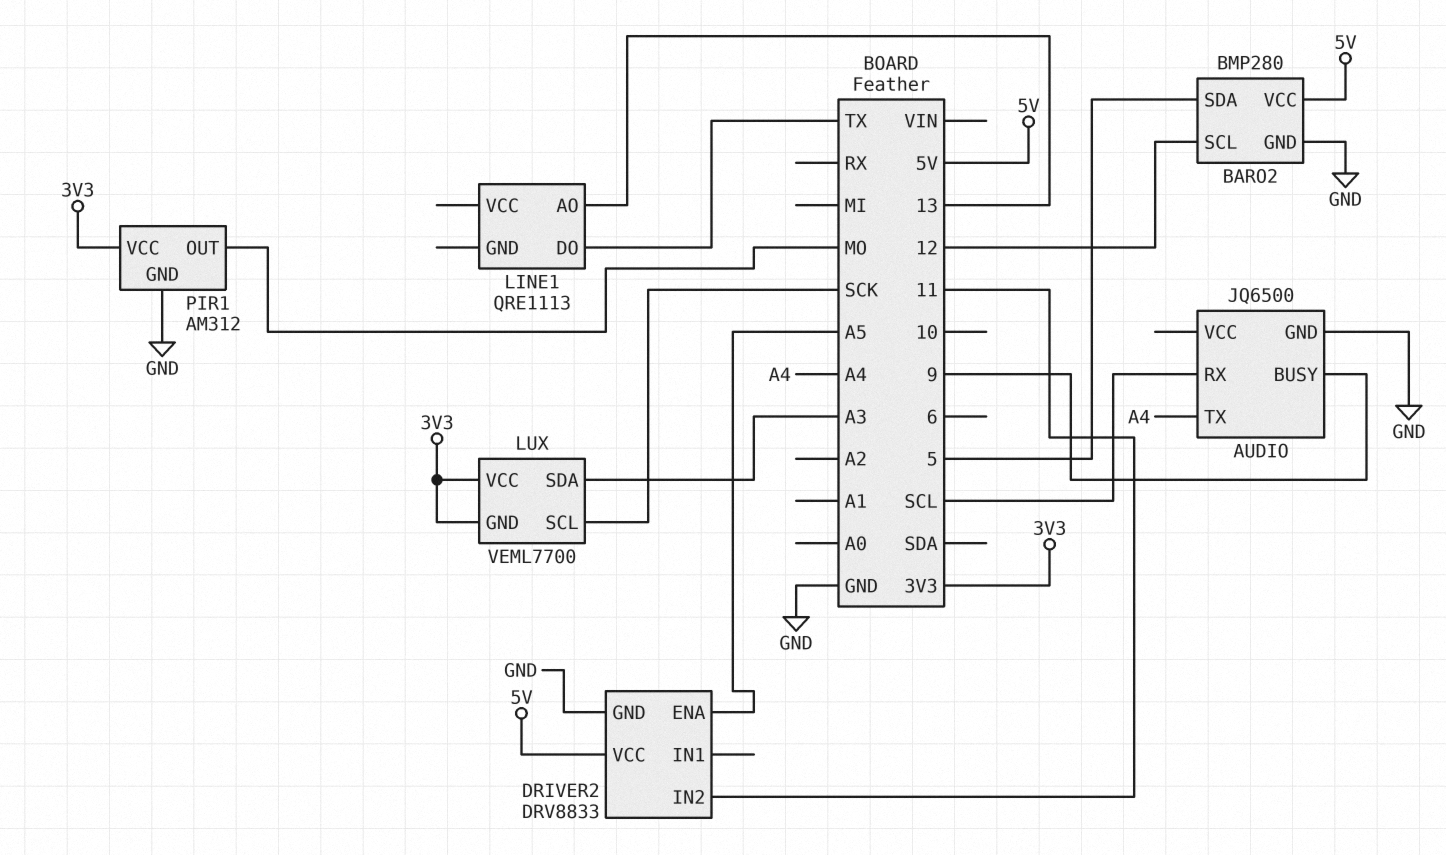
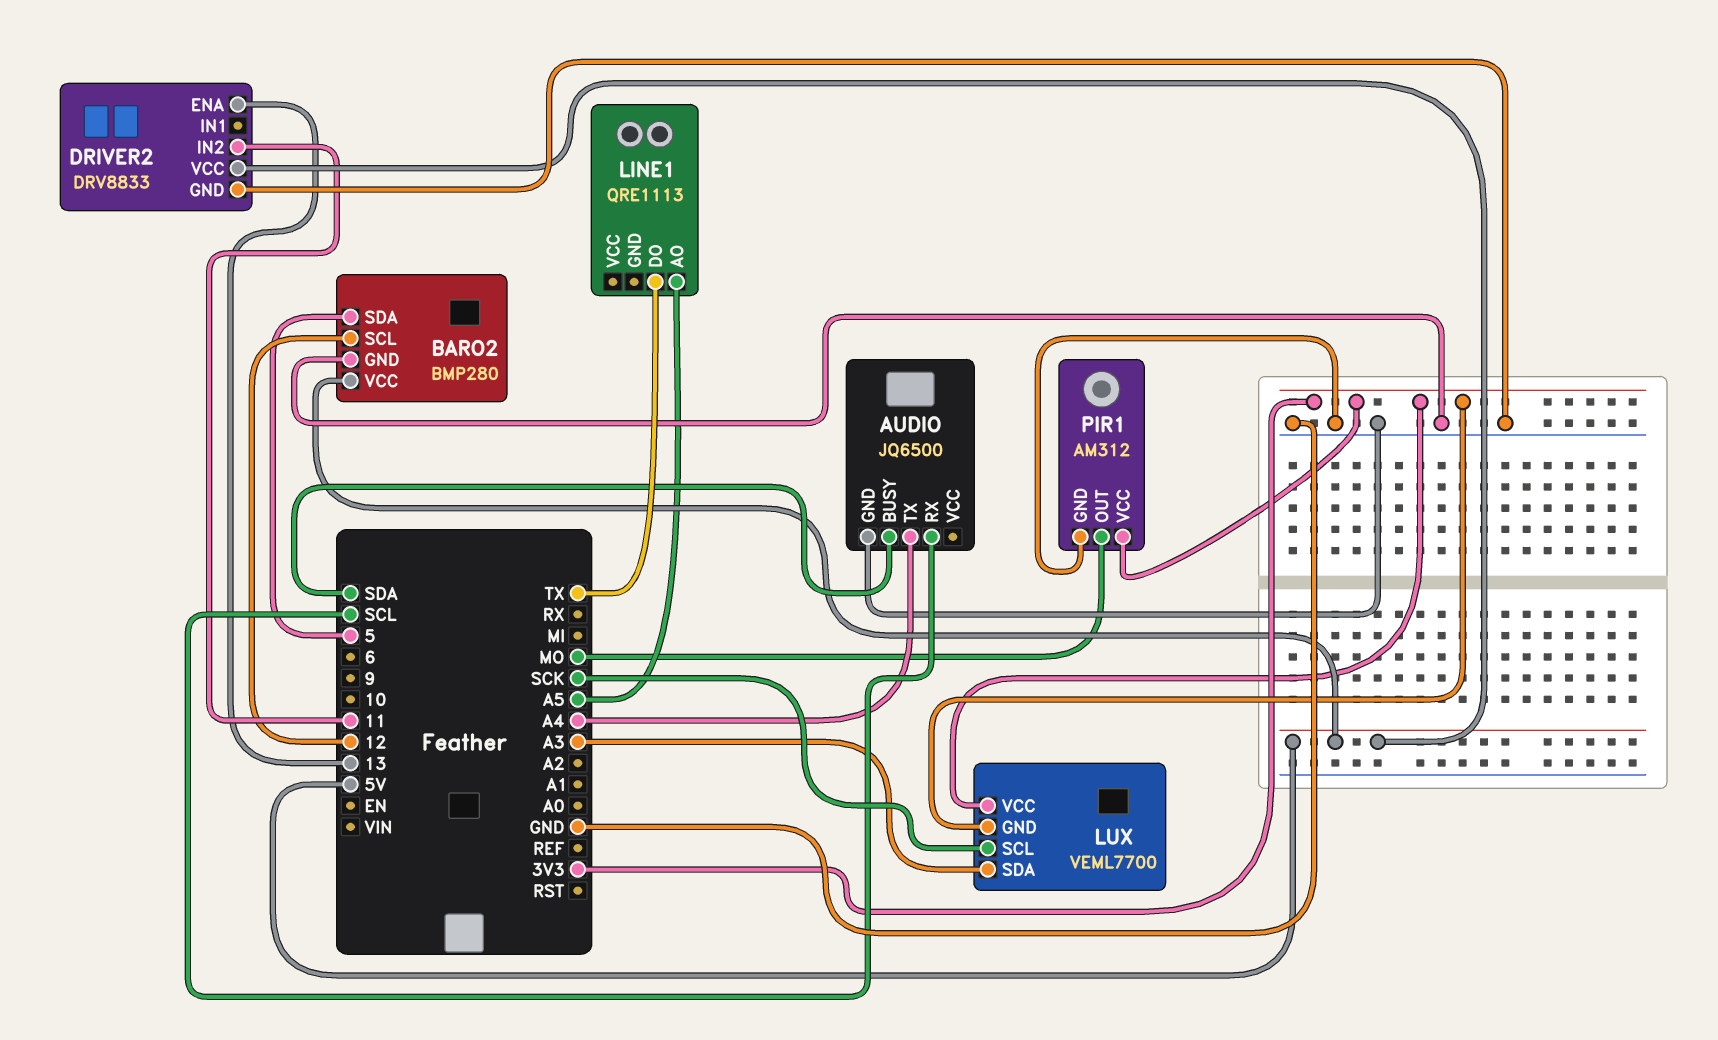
AUDIO pin BUSY: 9 -> SDA
DRIVER2 pin ENA: A5 -> 13
LINE1 pin AO: 13 -> A5

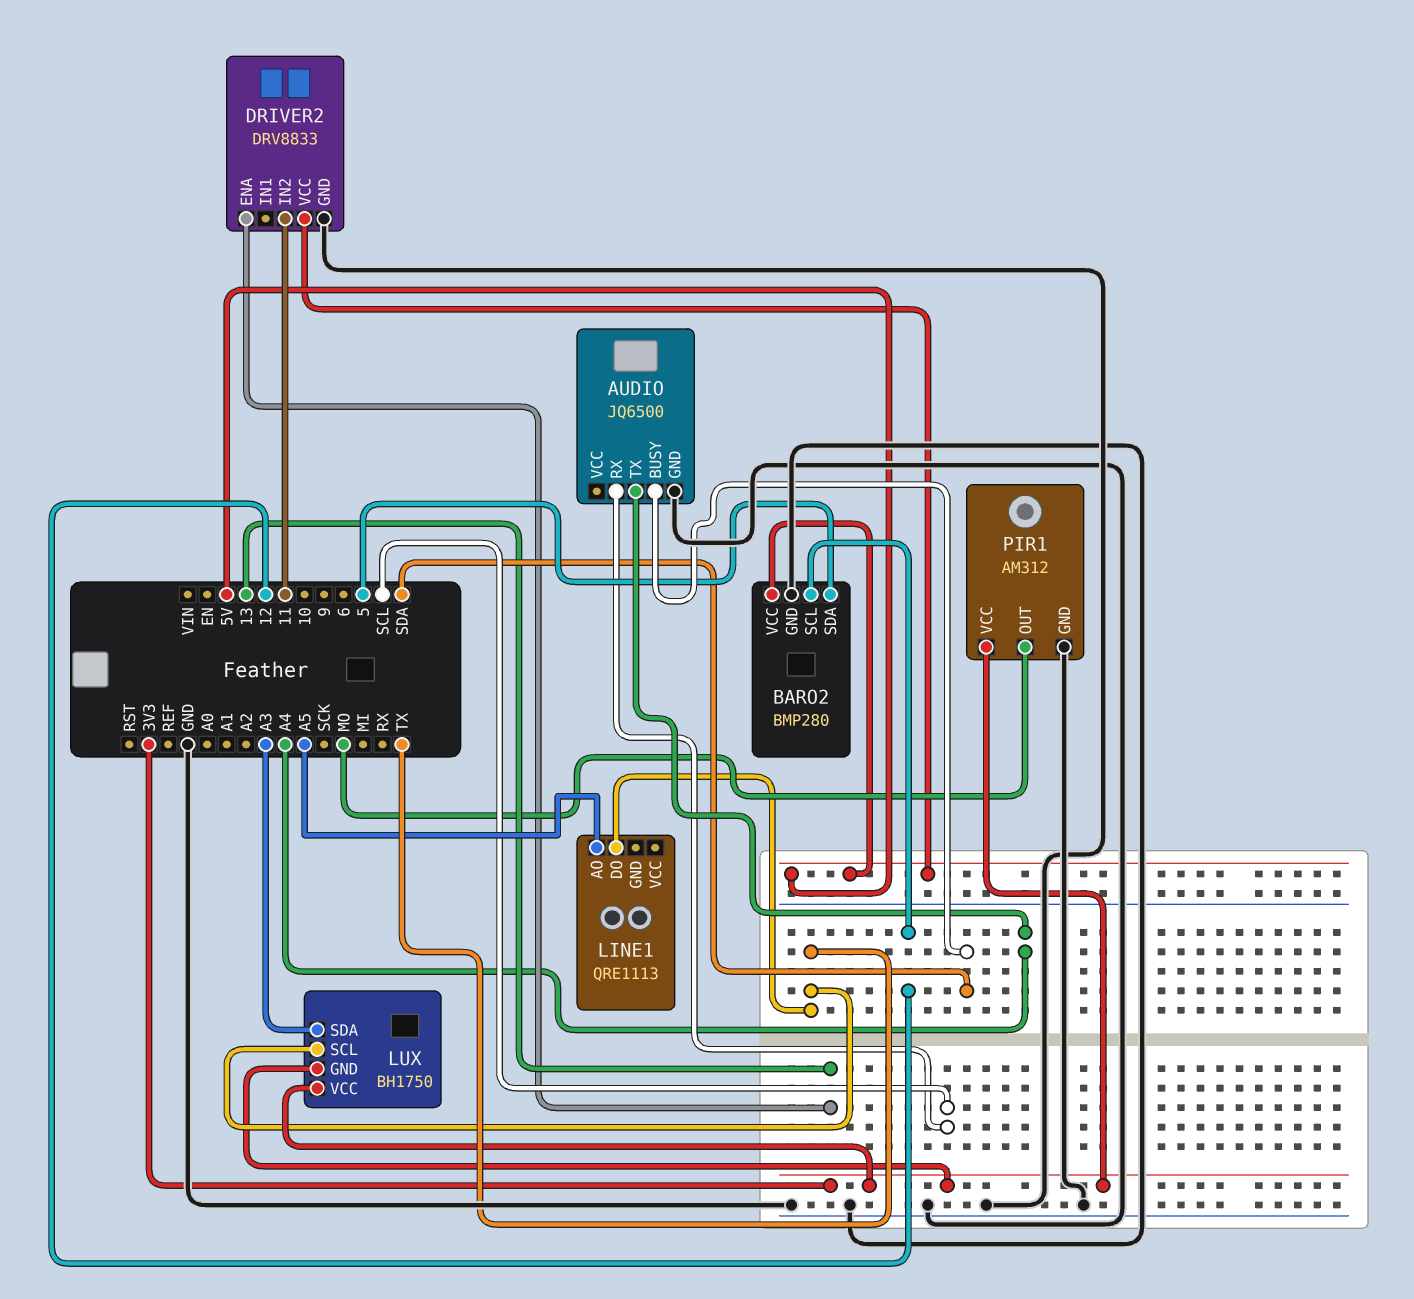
LUX: VEML7700 -> BH1750
LUX pin SCL: SCK -> TX

